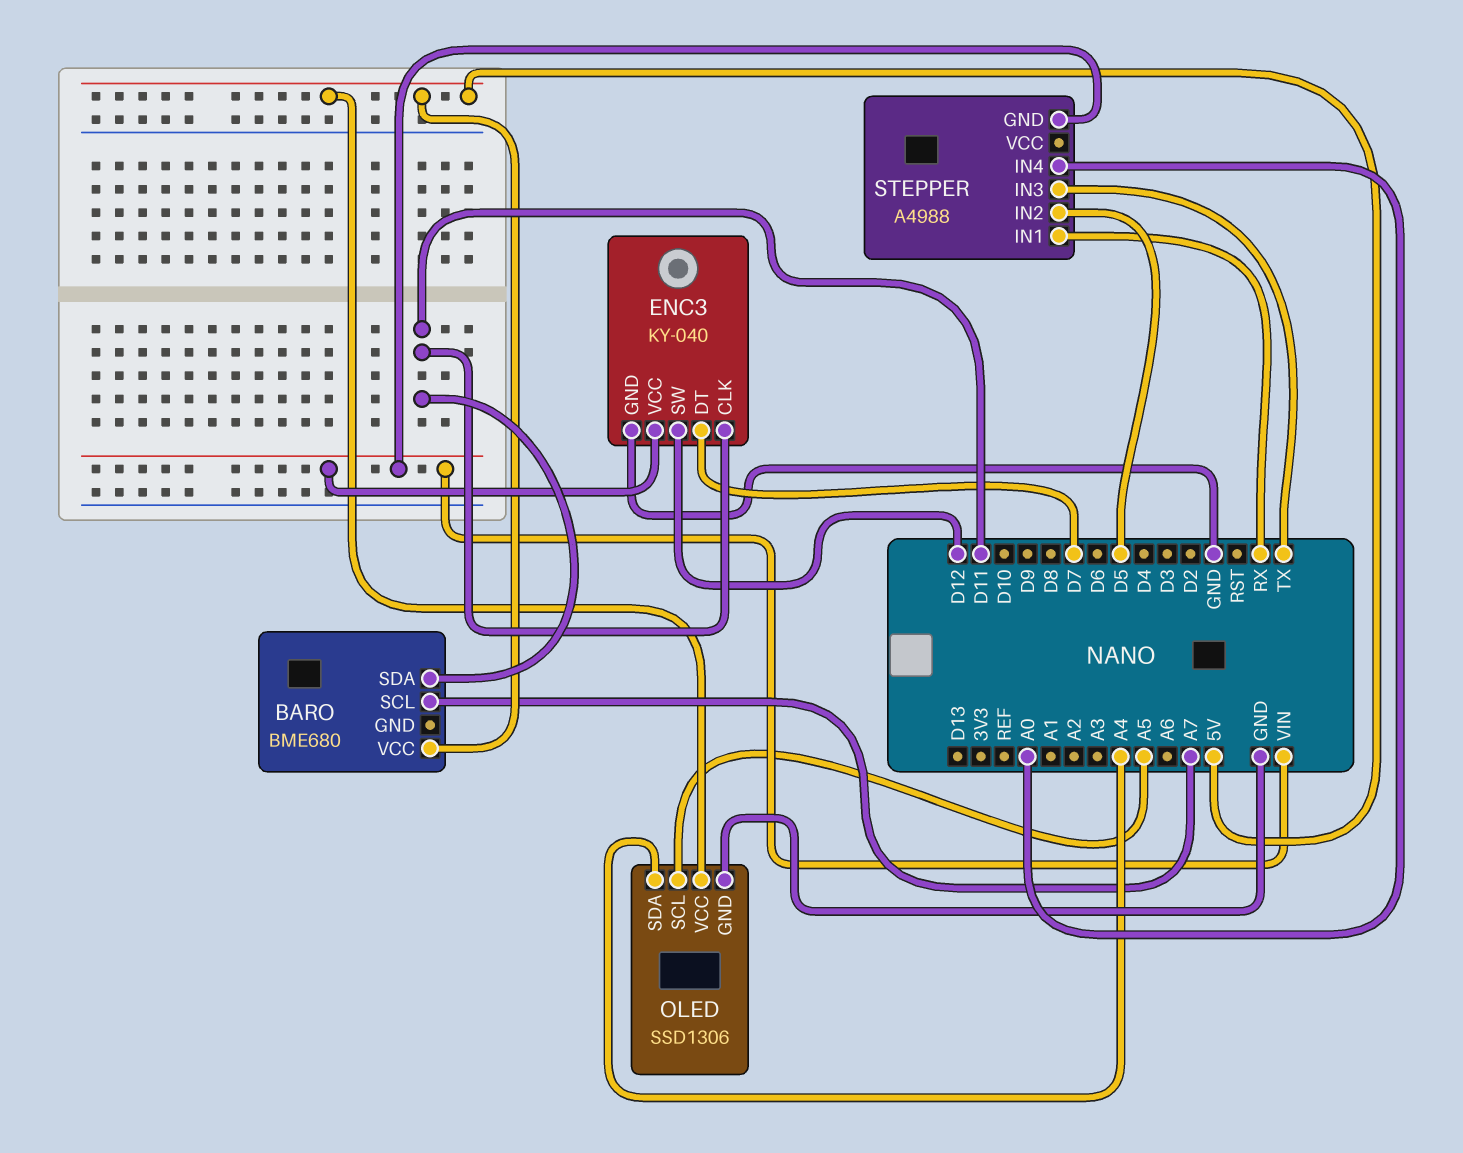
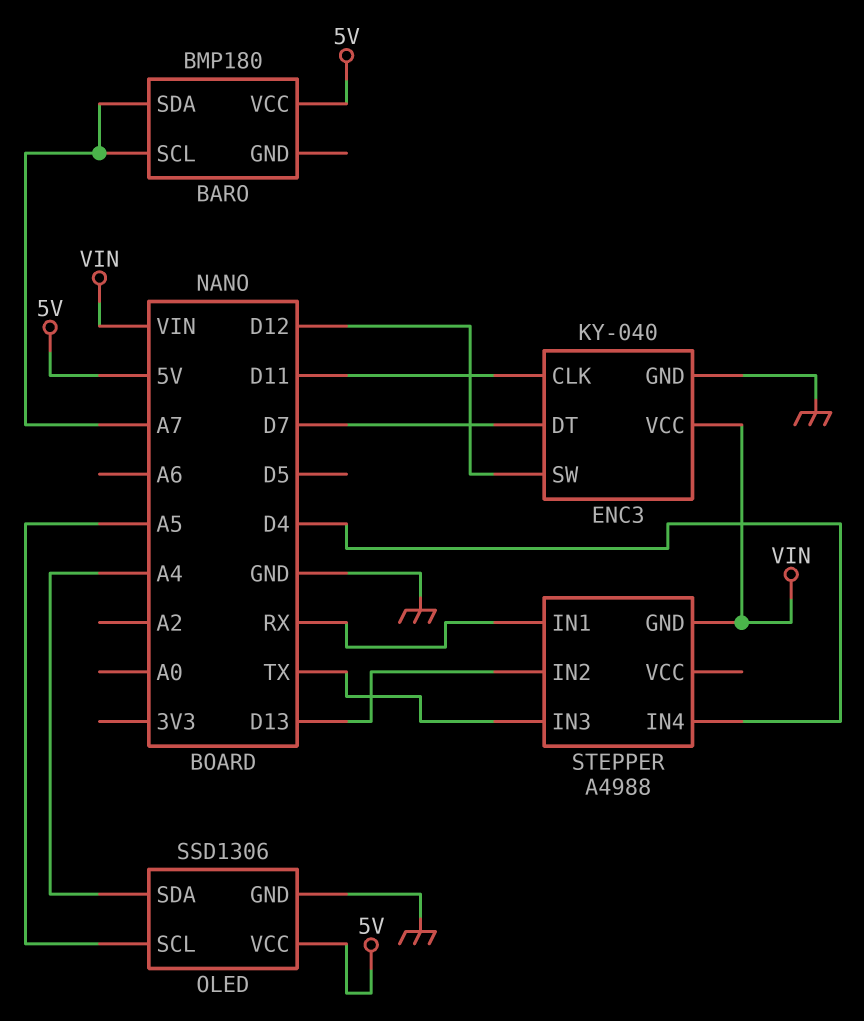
BARO: BME680 -> BMP180
BARO pin SDA: D11 -> A7
STEPPER pin IN2: D5 -> D13
STEPPER pin IN4: A0 -> D4

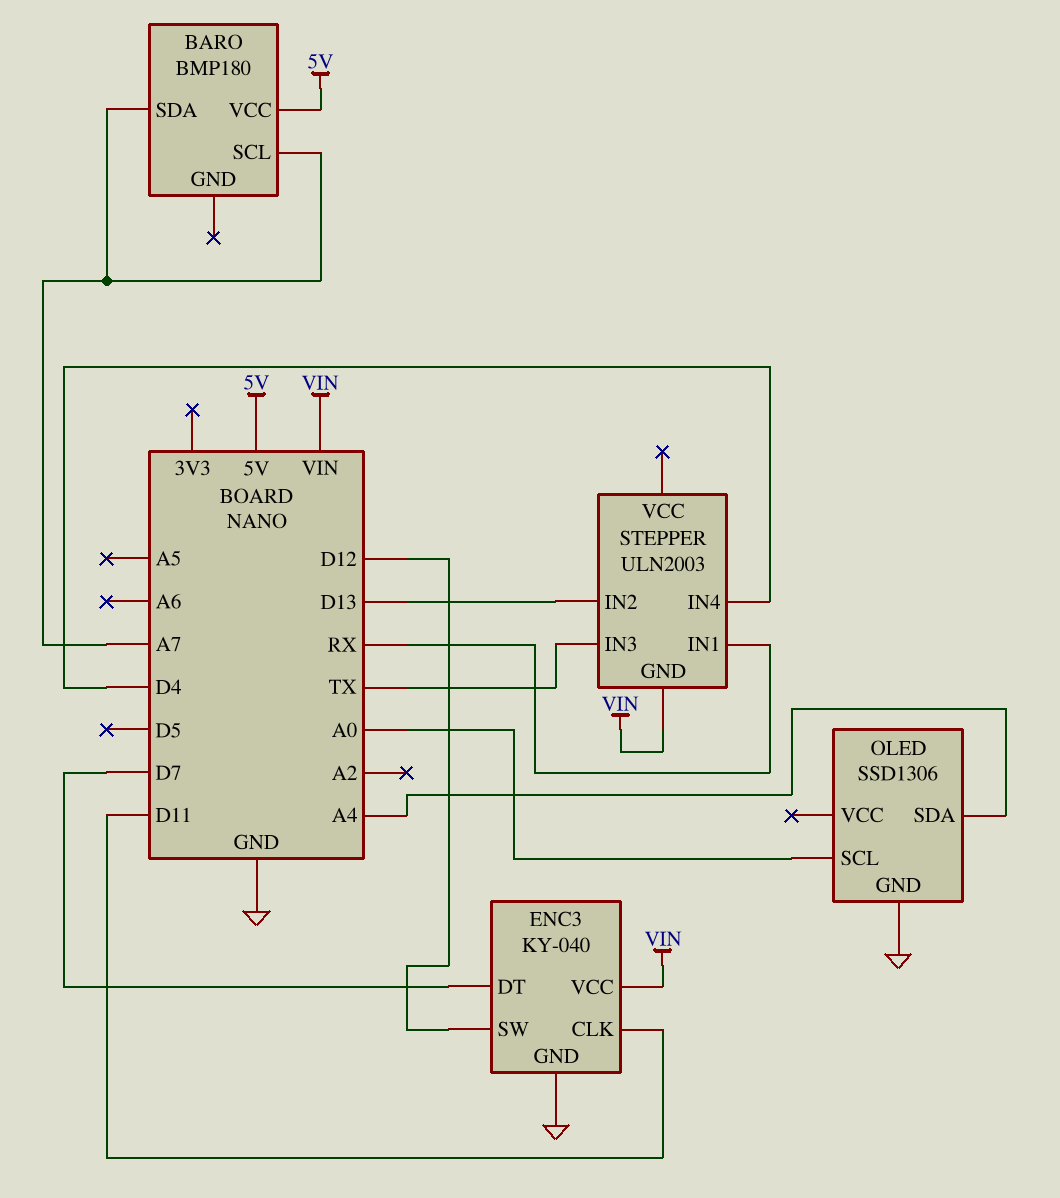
OLED pin SCL: A5 -> A0
OLED pin VCC: 5V -> none
STEPPER: A4988 -> ULN2003

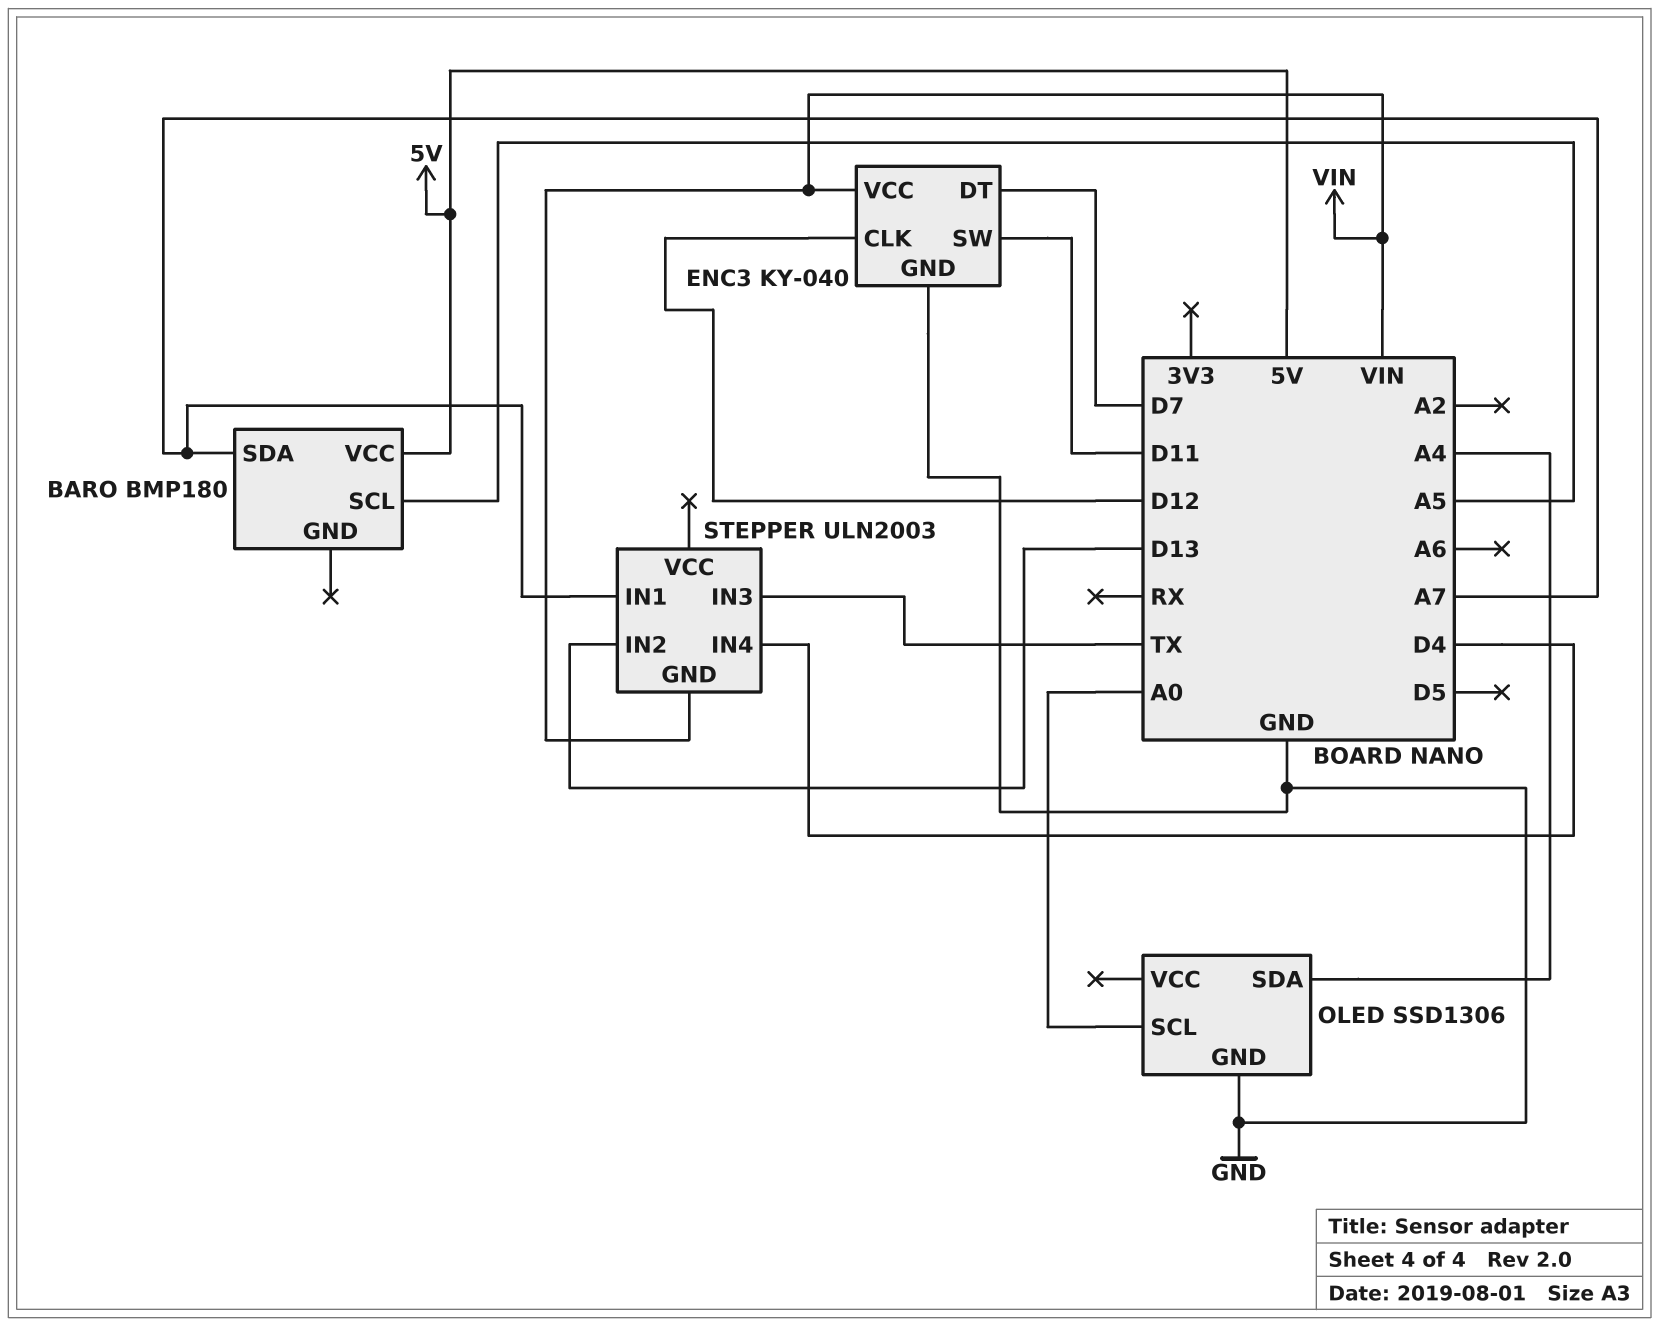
BARO pin SCL: A7 -> A5
ENC3 pin CLK: D11 -> D12
ENC3 pin SW: D12 -> D11
STEPPER pin IN1: RX -> A7

